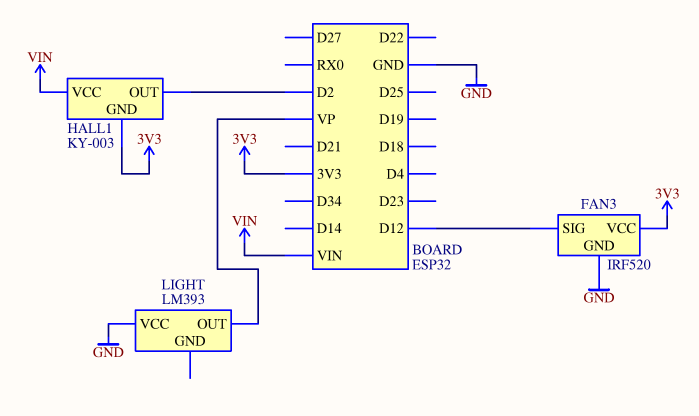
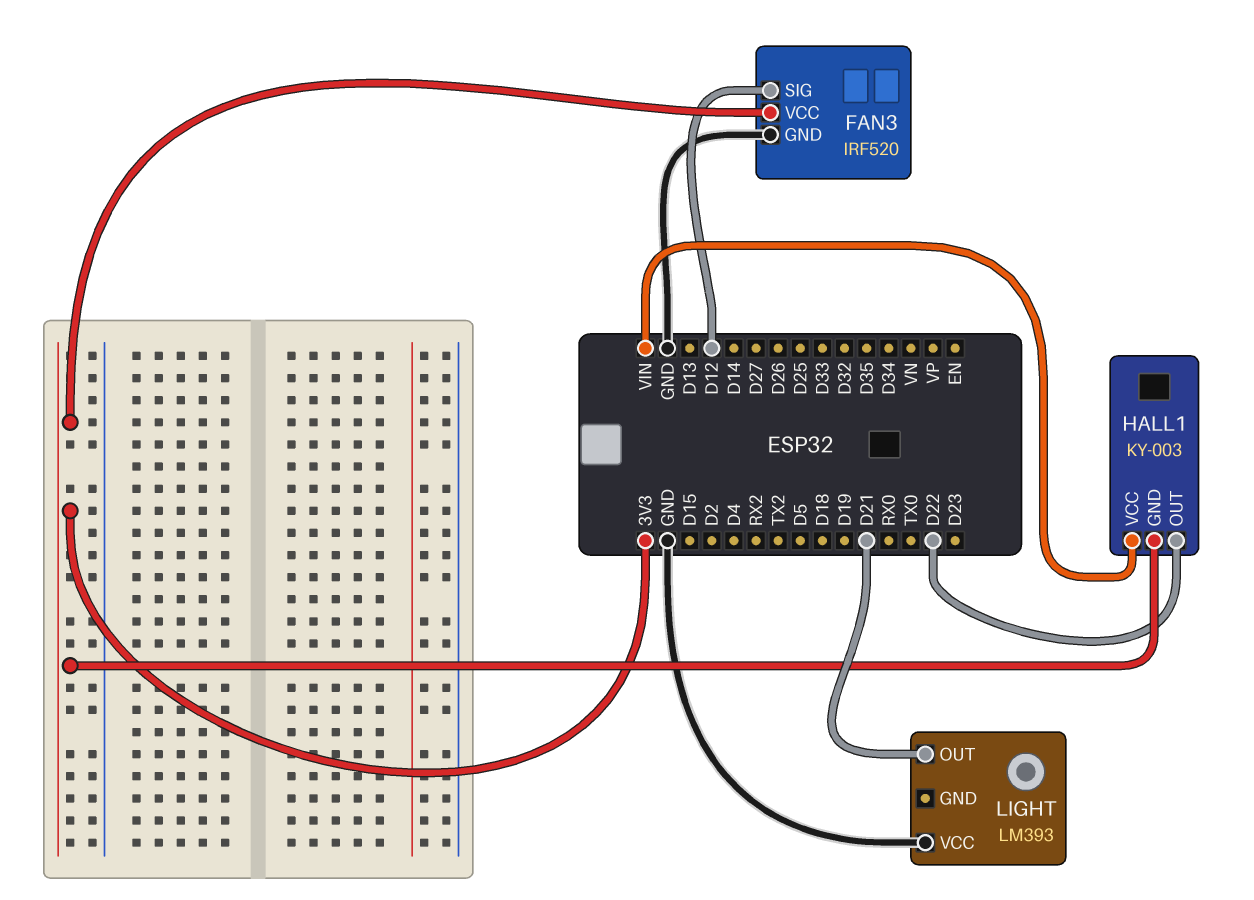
HALL1 pin OUT: D2 -> D22
LIGHT pin OUT: VP -> D21

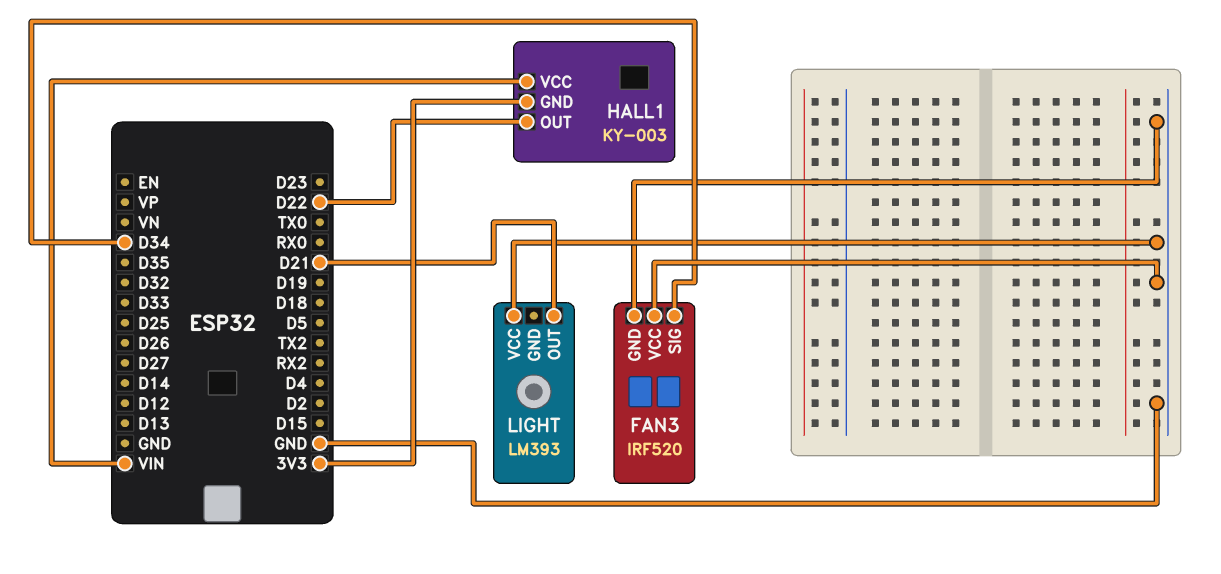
FAN3 pin SIG: D12 -> D34
FAN3 pin VCC: 3V3 -> GND

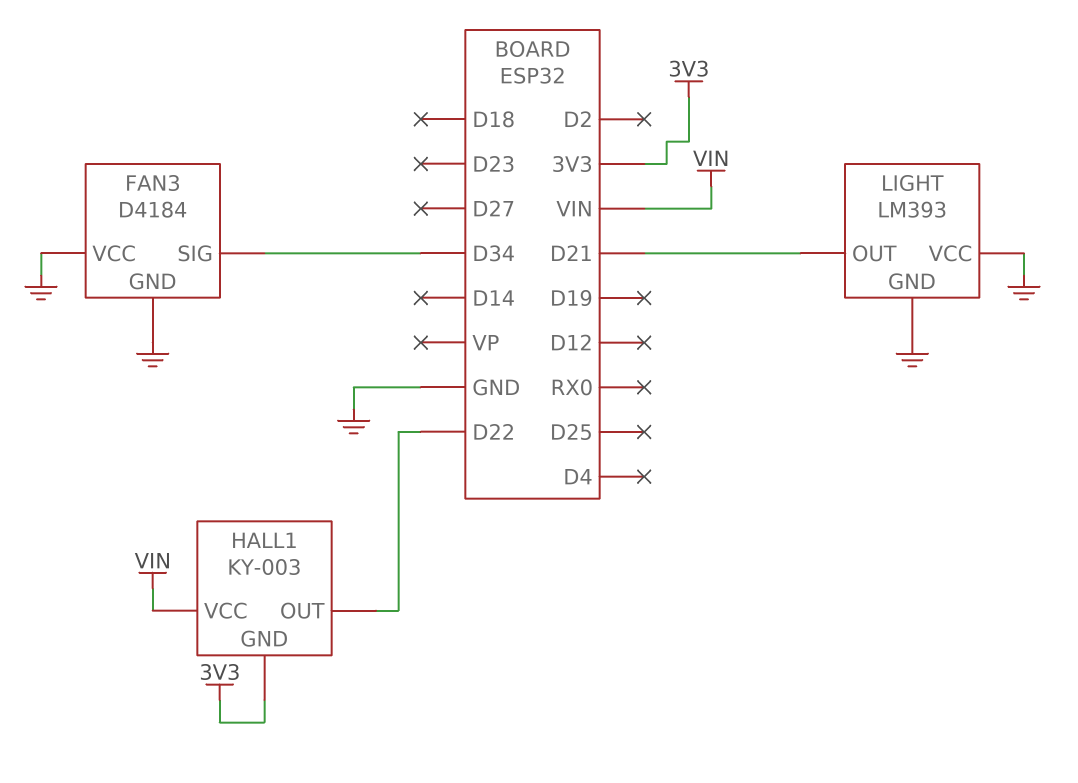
FAN3: IRF520 -> D4184
LIGHT pin GND: none -> GND

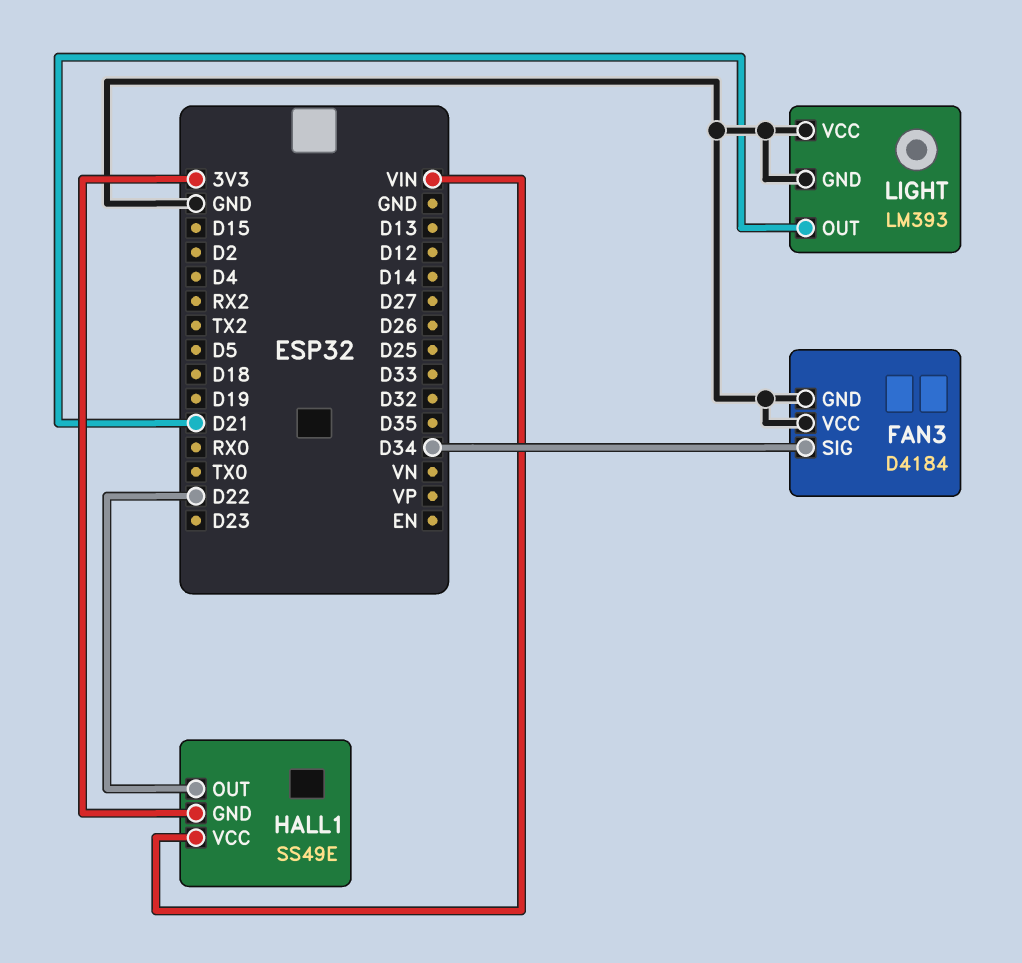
HALL1: KY-003 -> SS49E

